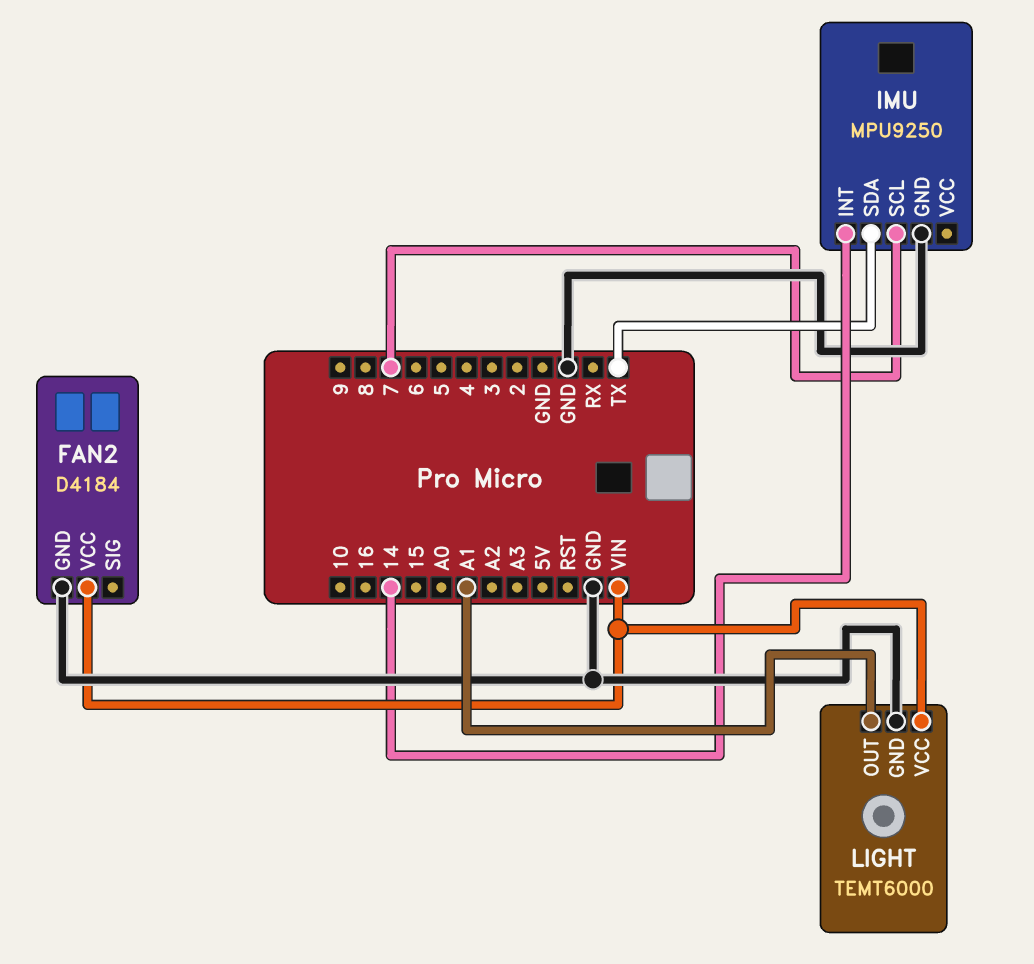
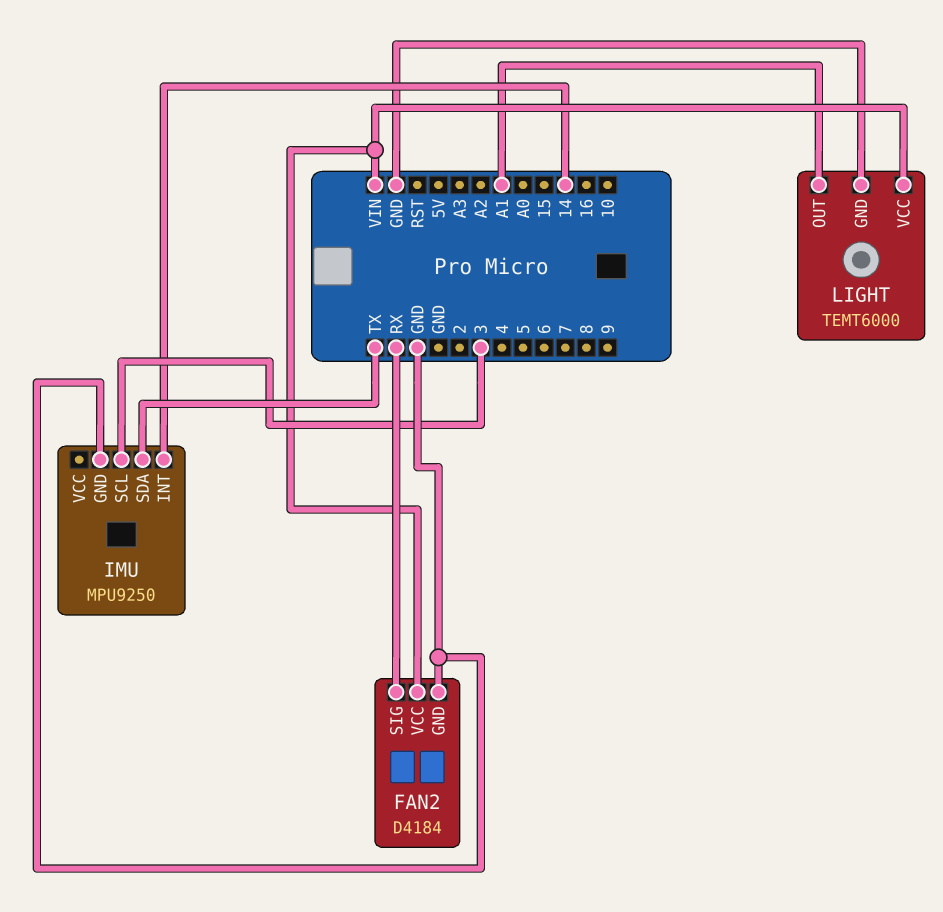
FAN2 pin SIG: none -> RX
IMU pin SCL: 7 -> 3

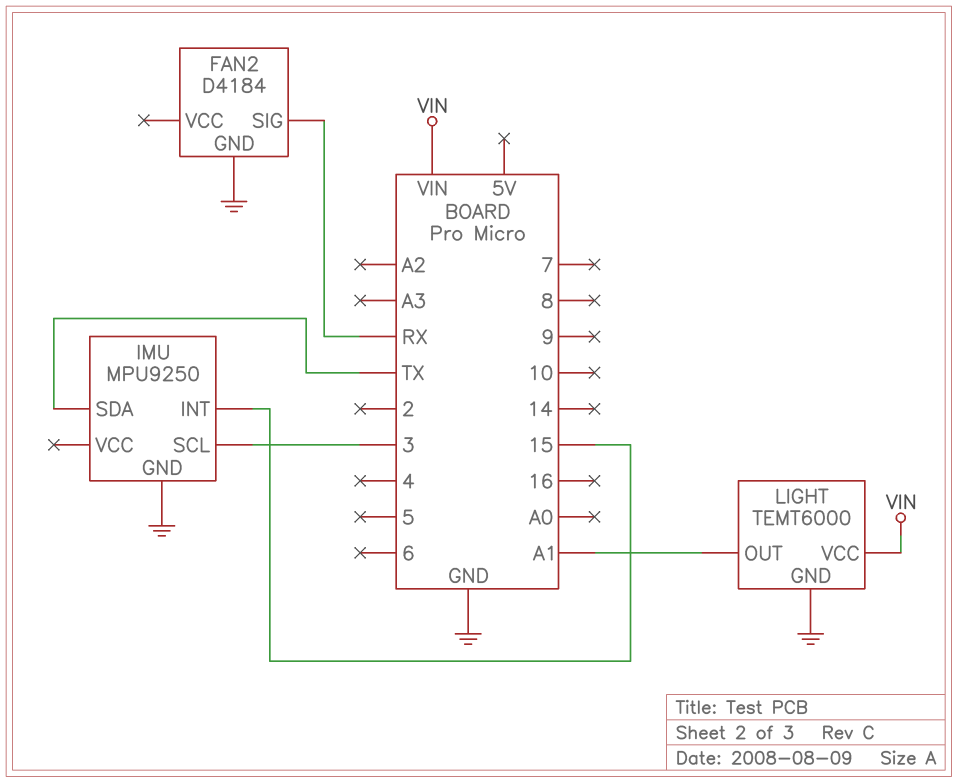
FAN2 pin VCC: VIN -> none
IMU pin INT: 14 -> 15

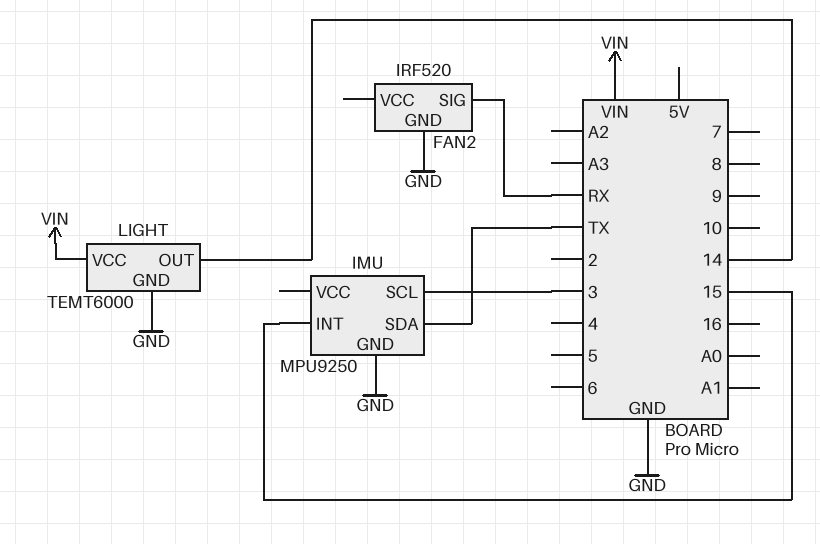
FAN2: D4184 -> IRF520
LIGHT pin OUT: A1 -> 14

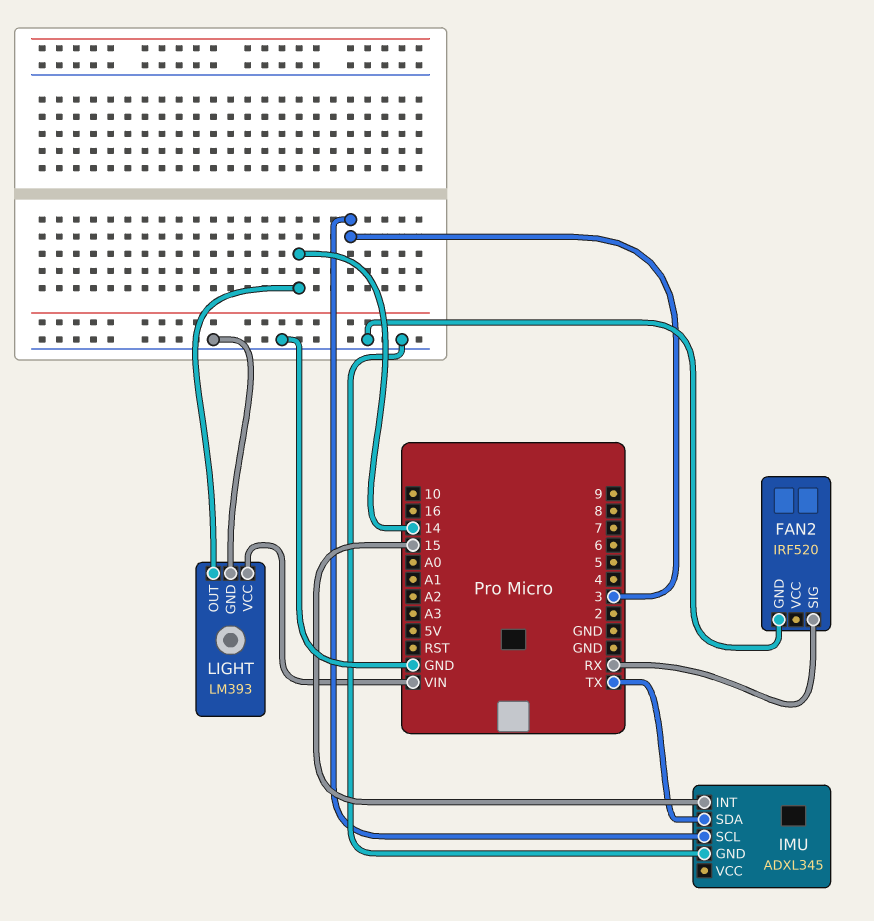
IMU: MPU9250 -> ADXL345
LIGHT: TEMT6000 -> LM393

